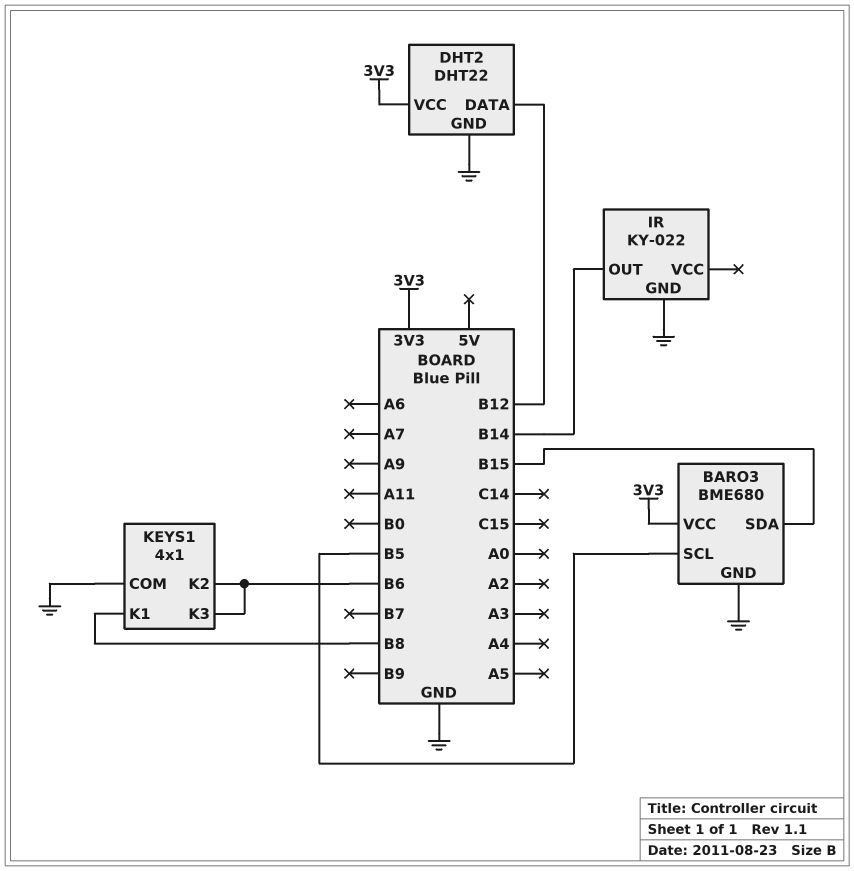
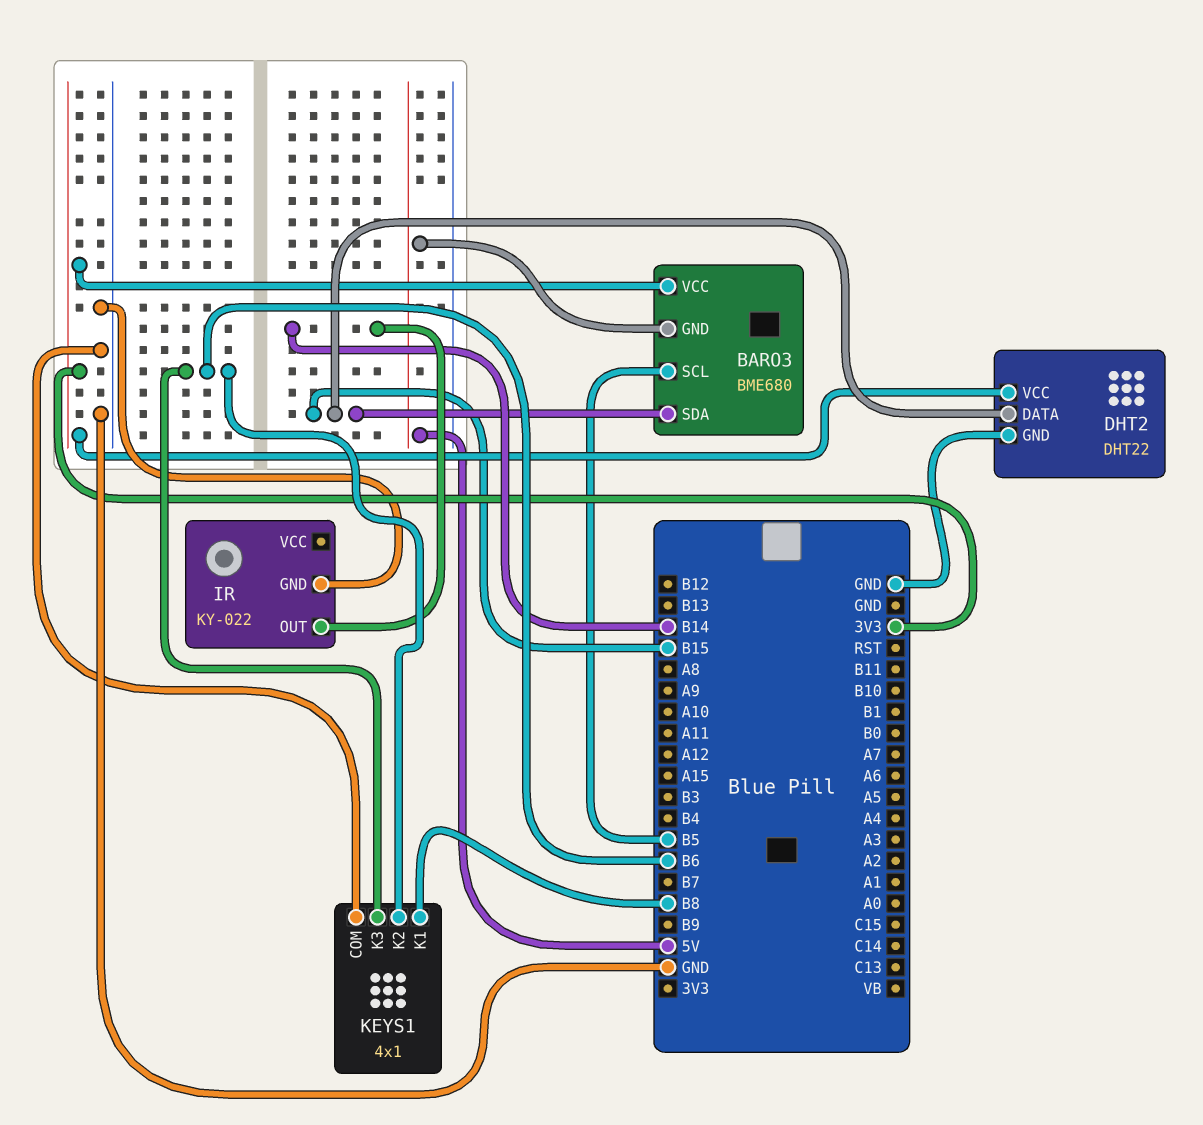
BARO3 pin GND: GND -> 5V
DHT2 pin DATA: B12 -> B15

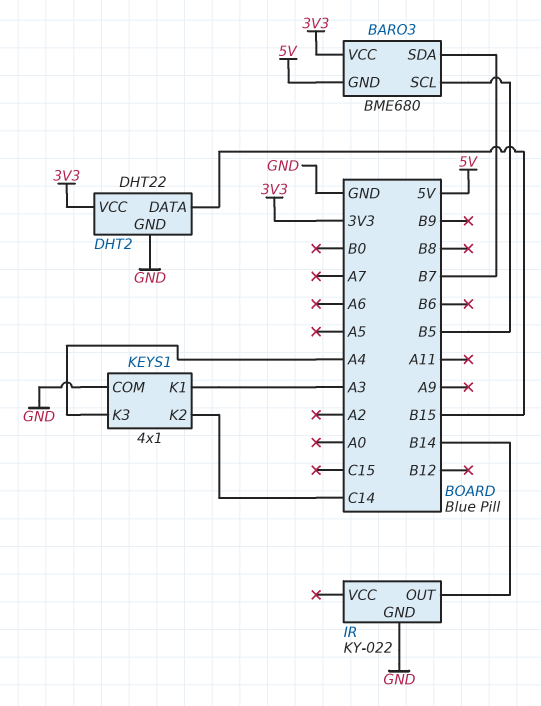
BARO3 pin SDA: B15 -> B7
KEYS1 pin K1: B8 -> A3
KEYS1 pin K2: B6 -> C14
KEYS1 pin K3: B6 -> A4

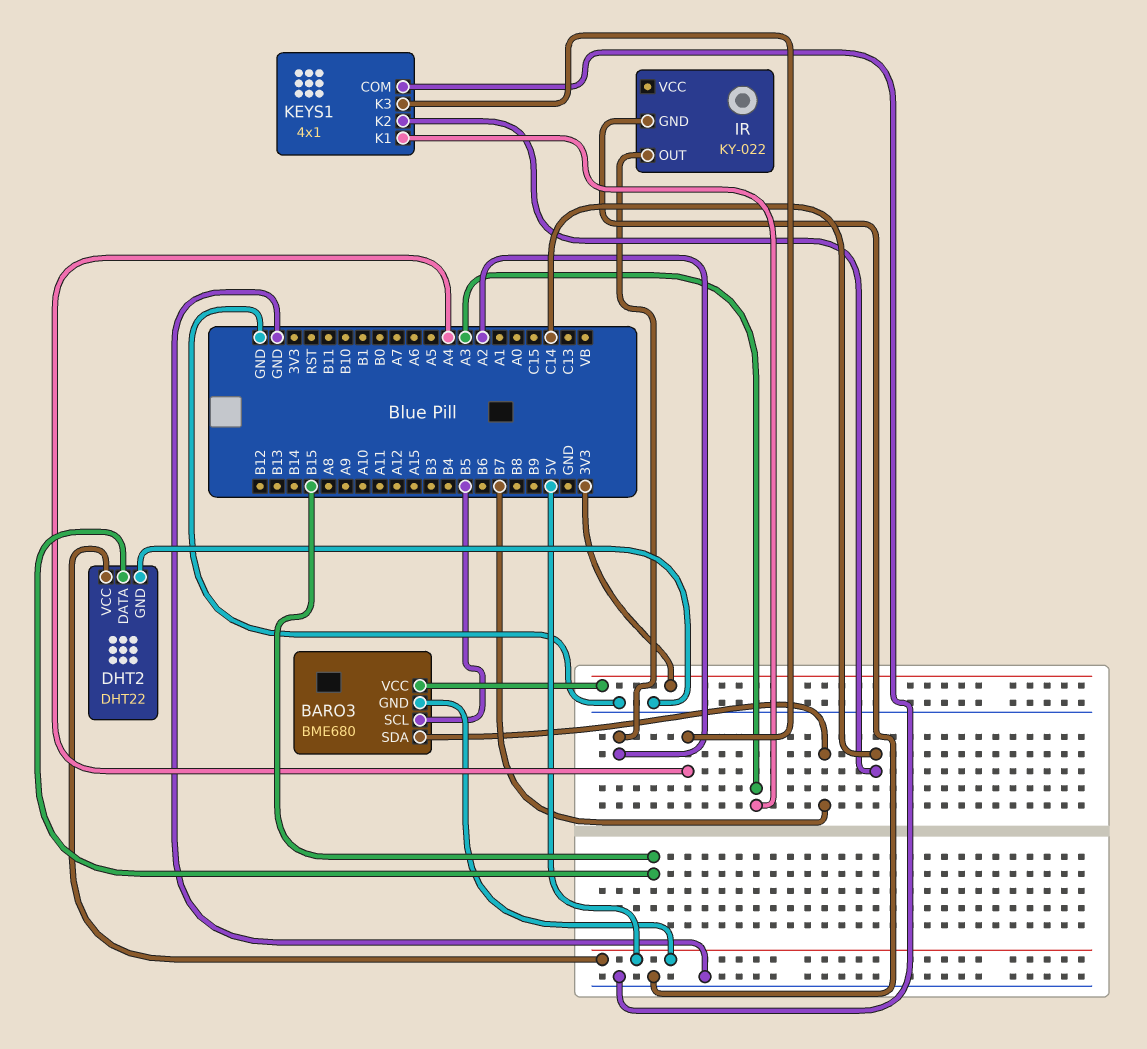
DHT2 pin VCC: 3V3 -> 5V
IR pin OUT: B14 -> A2

